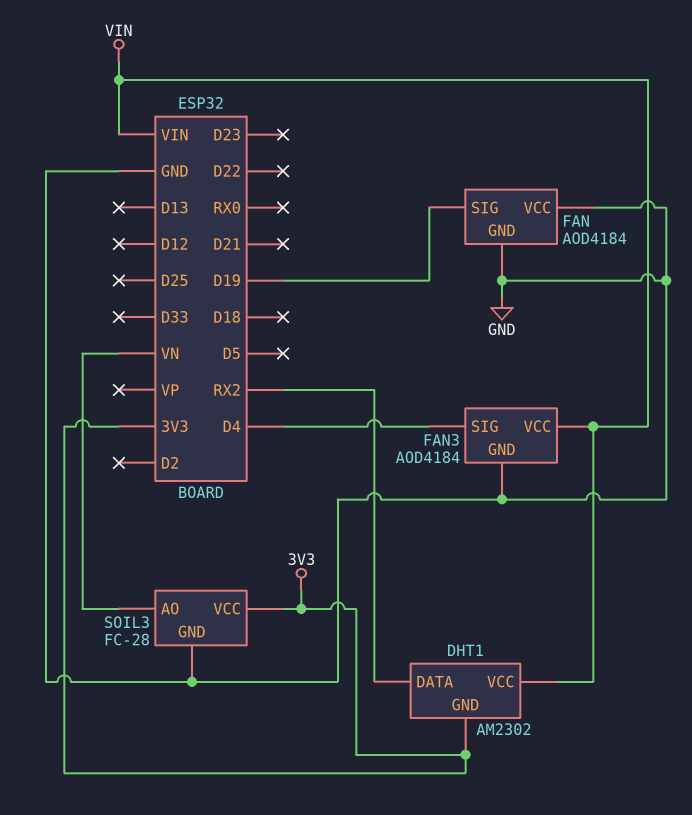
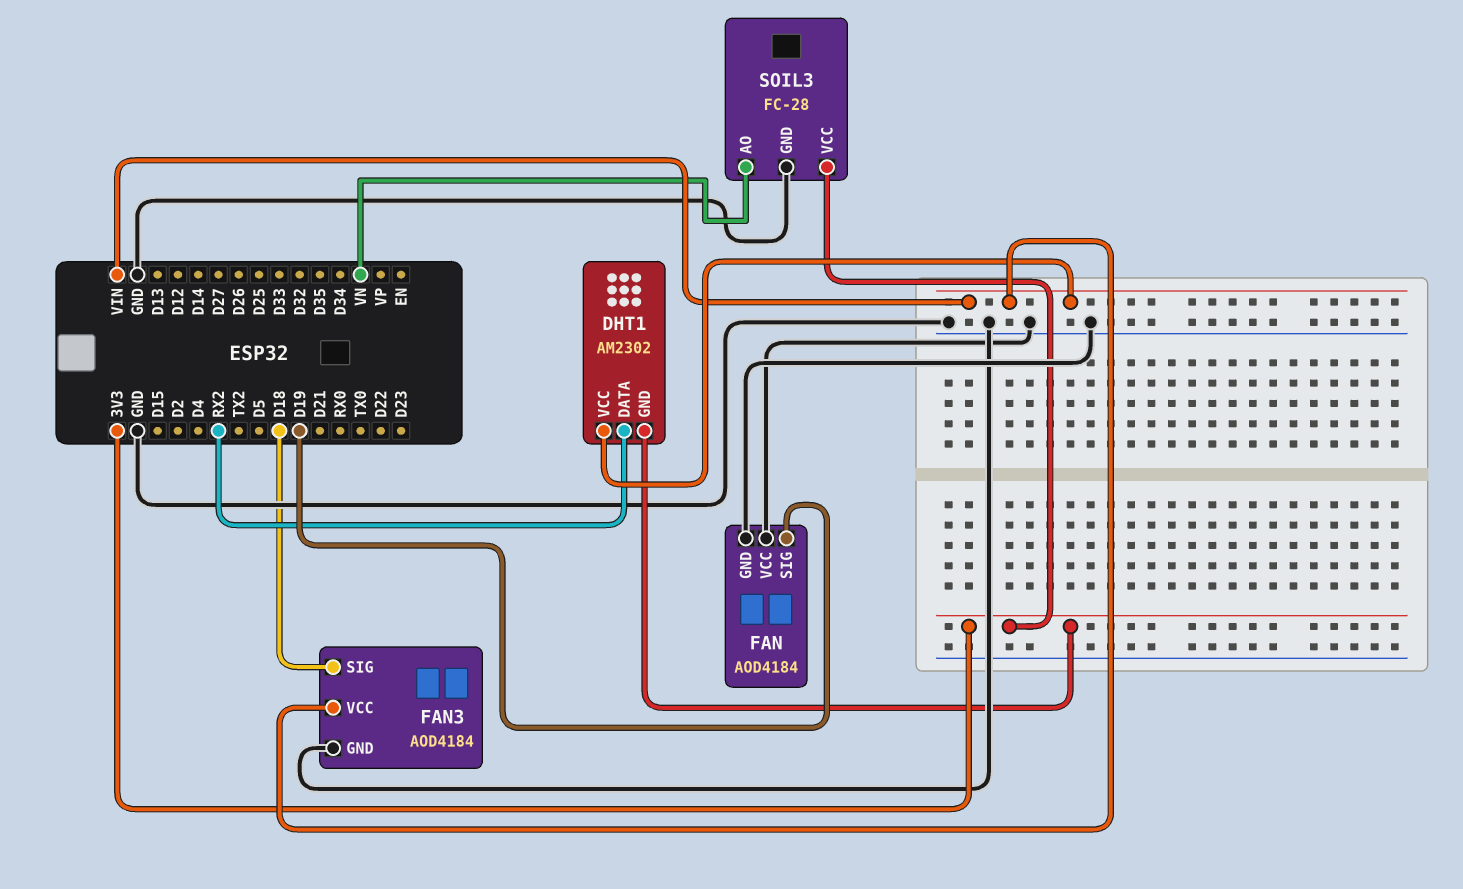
FAN3 pin SIG: D4 -> D18

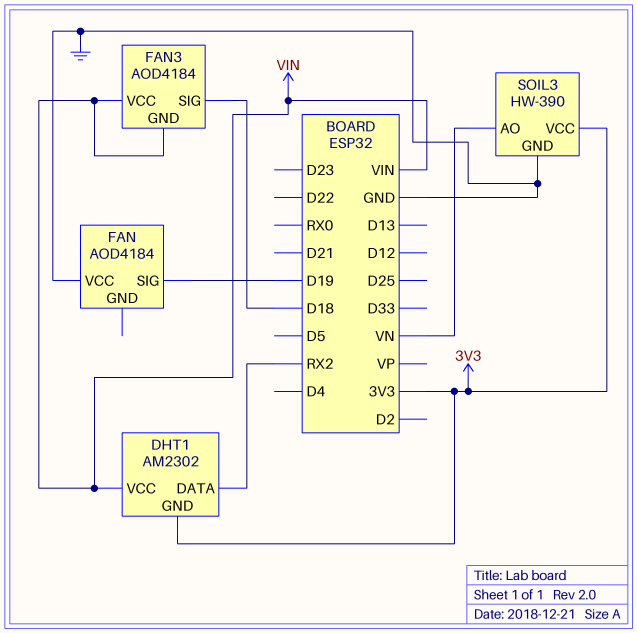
FAN pin GND: GND -> none
FAN3 pin GND: GND -> VIN
SOIL3: FC-28 -> HW-390

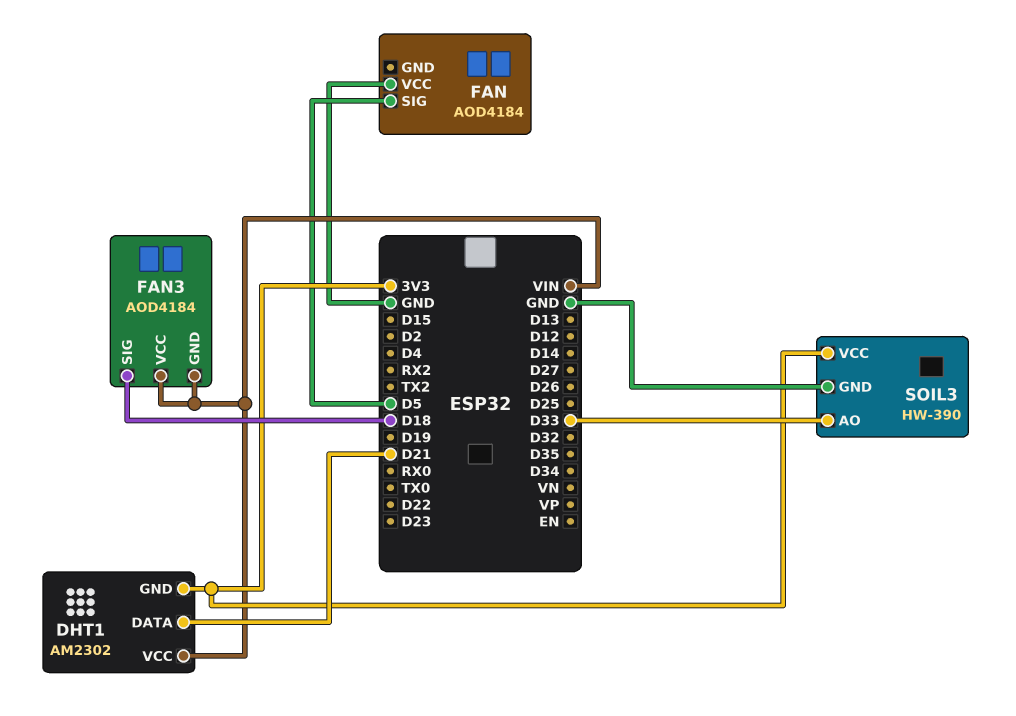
DHT1 pin DATA: RX2 -> D21
FAN pin SIG: D19 -> D5
SOIL3 pin AO: VN -> D33

